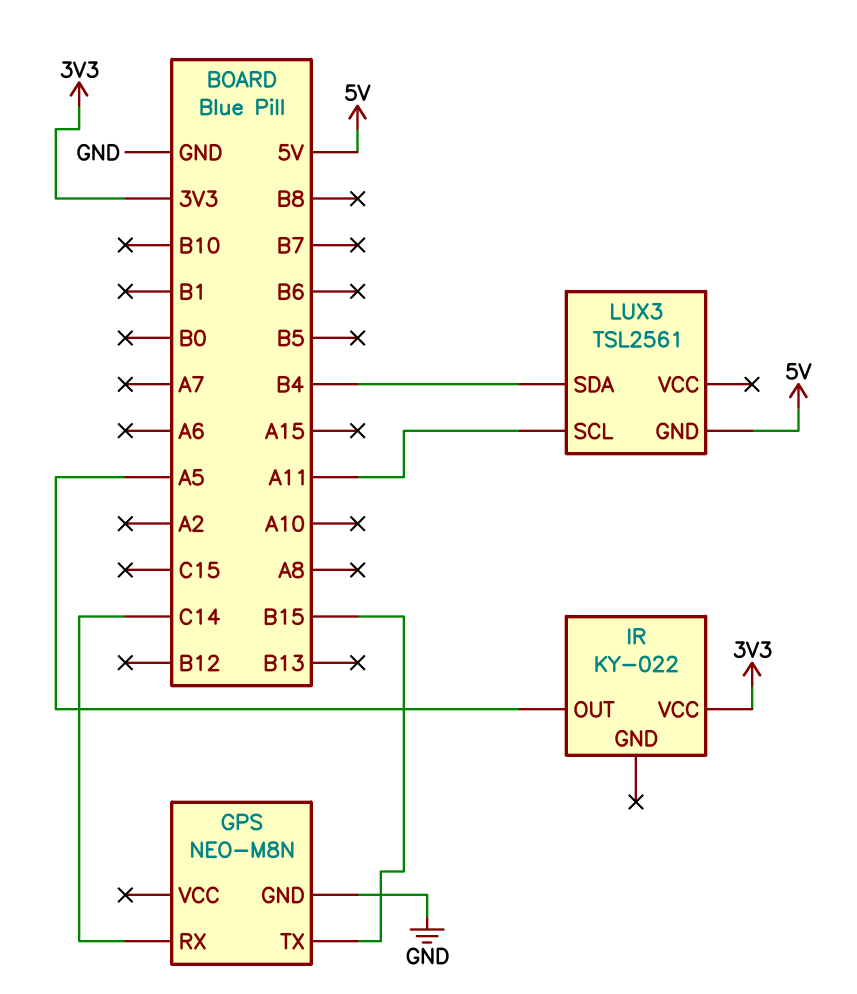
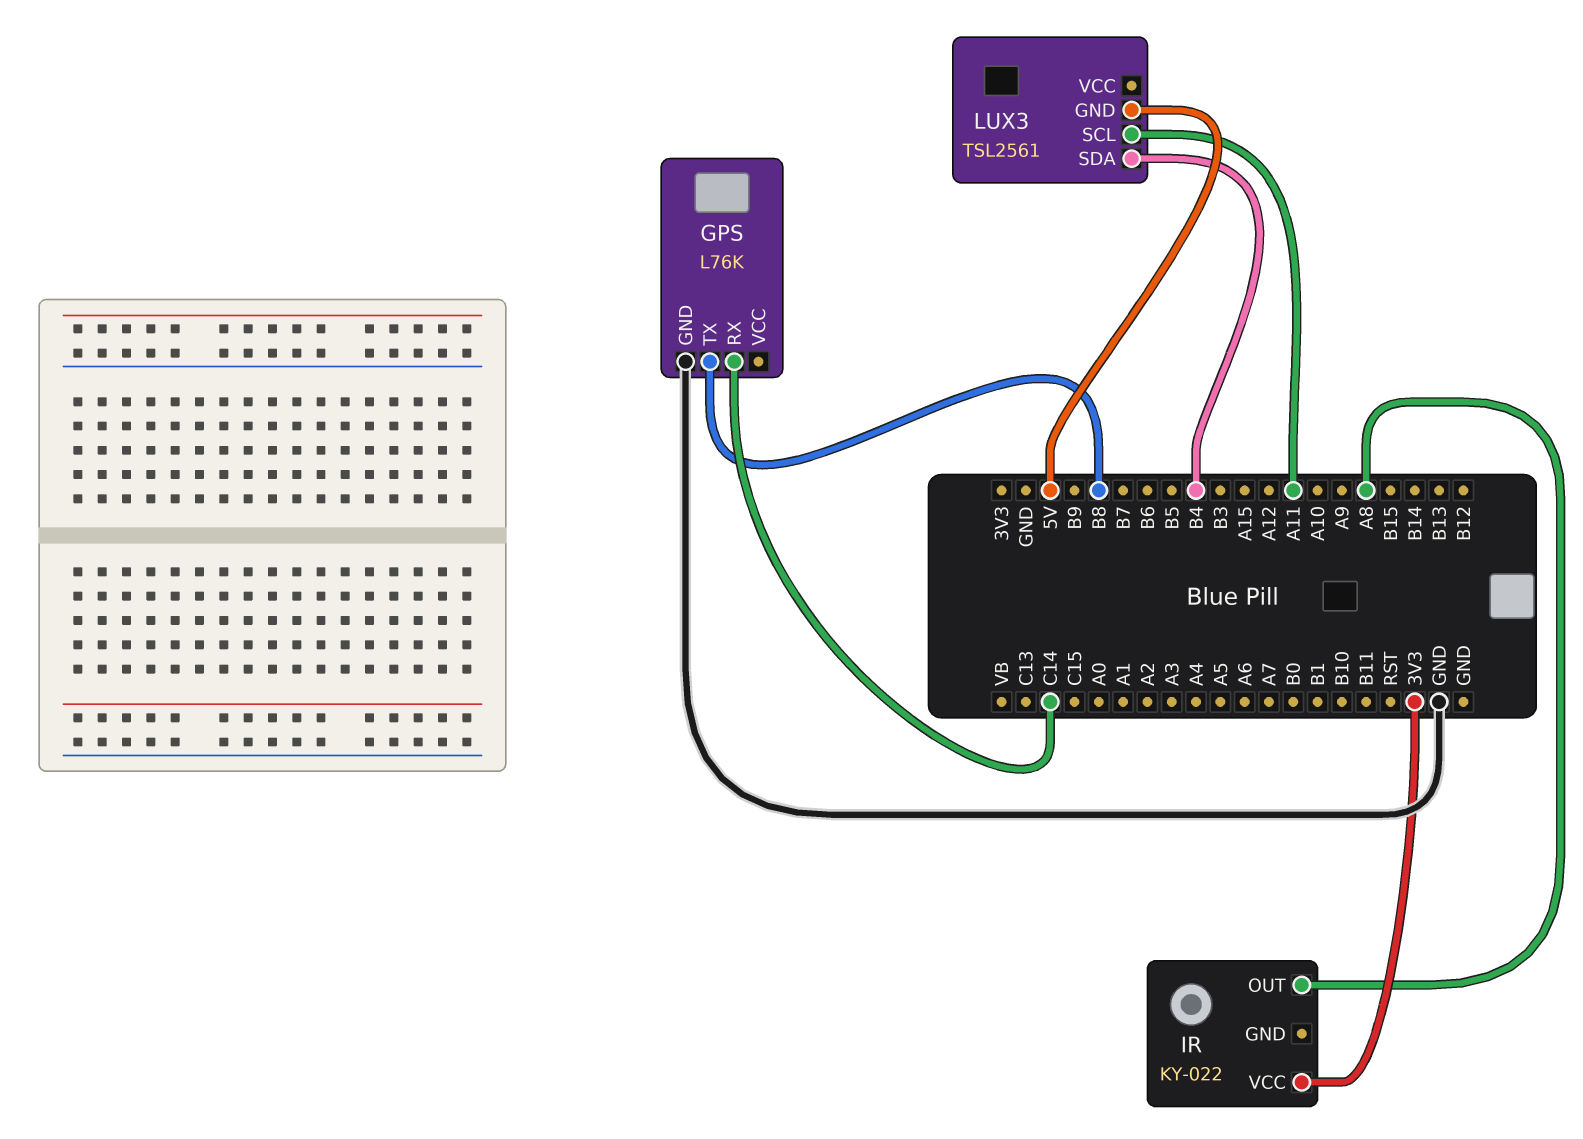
GPS: NEO-M8N -> L76K
GPS pin TX: B15 -> B8
IR pin OUT: A5 -> A8

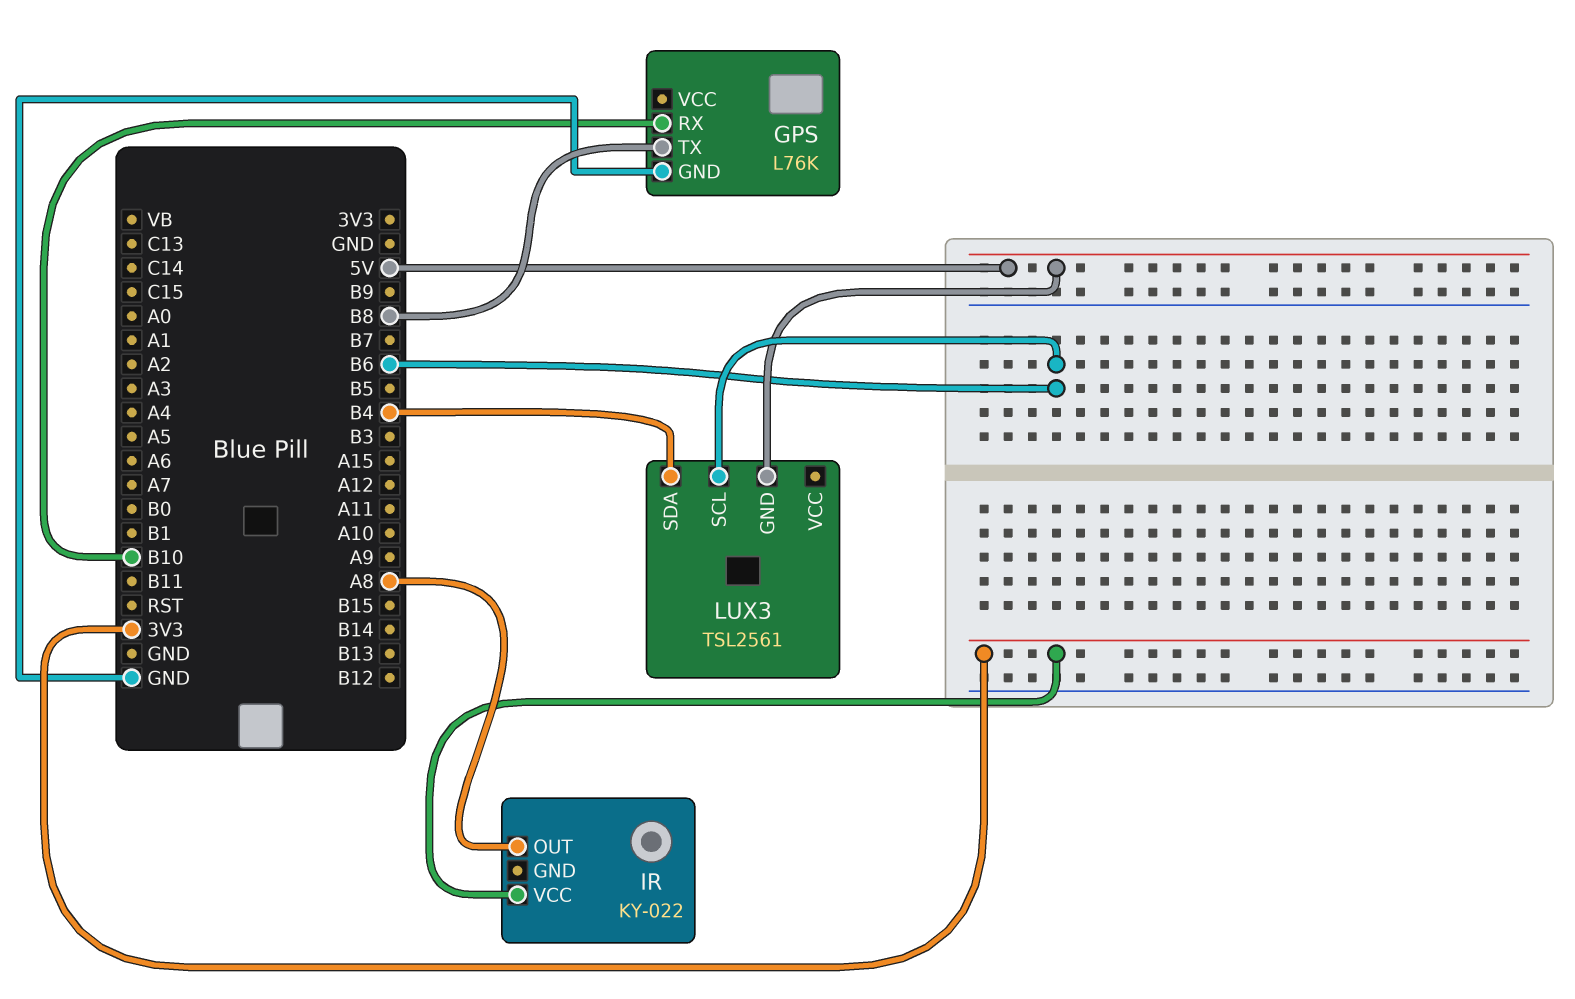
GPS pin RX: C14 -> B10
LUX3 pin SCL: A11 -> B6

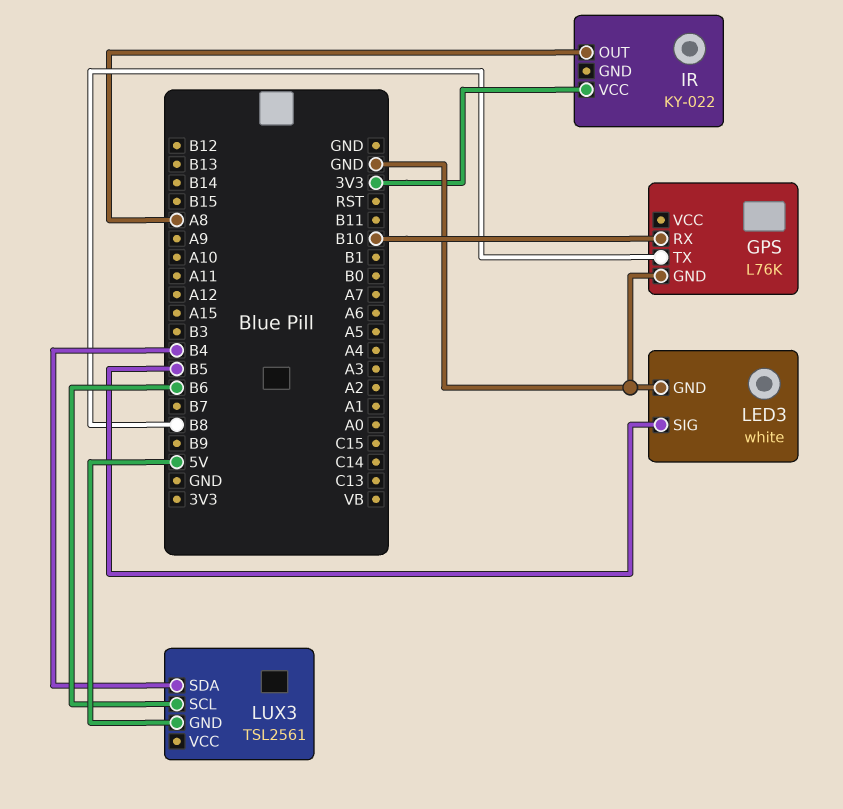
LED3: none -> white
LED3 pin GND: none -> GND
LED3 pin SIG: none -> B5

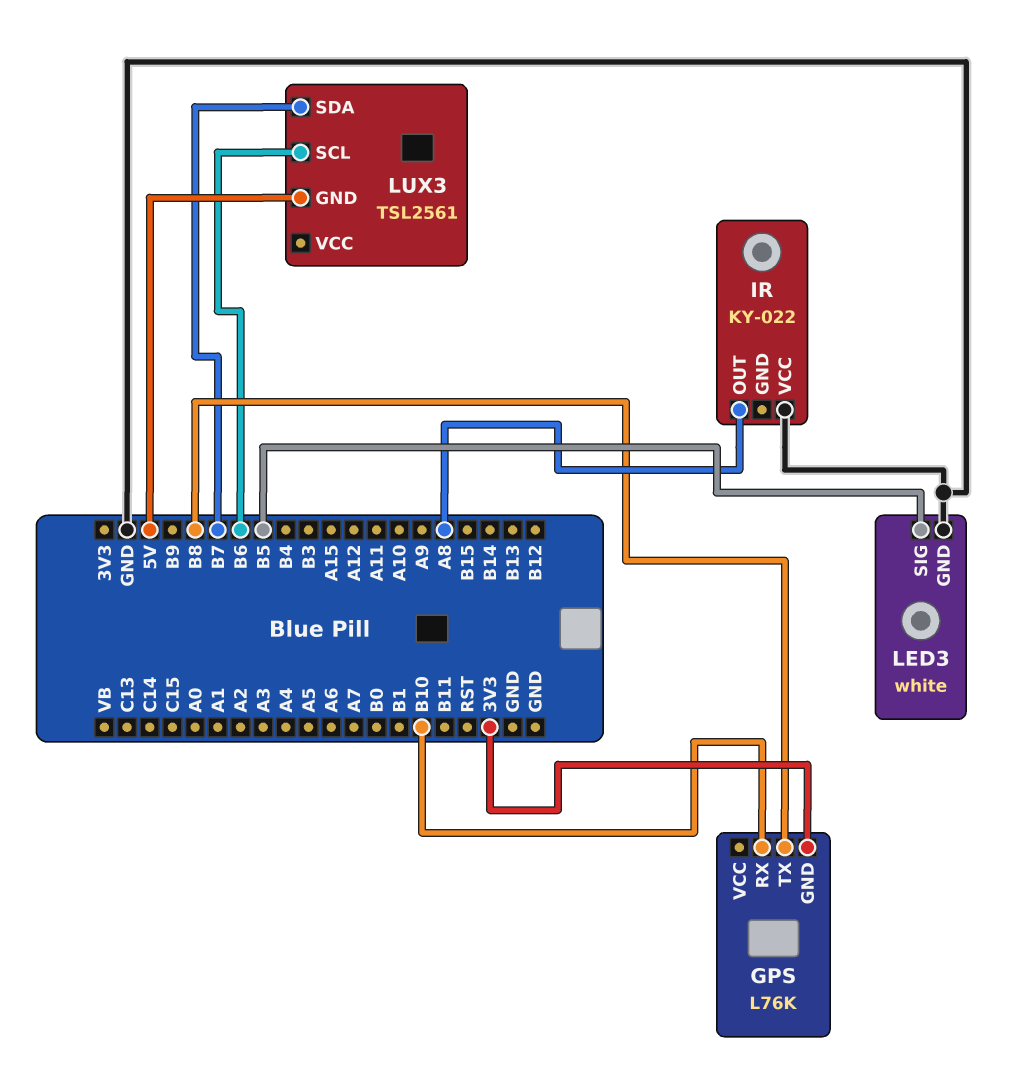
GPS pin GND: GND -> 3V3
IR pin VCC: 3V3 -> GND
LUX3 pin SDA: B4 -> B7

